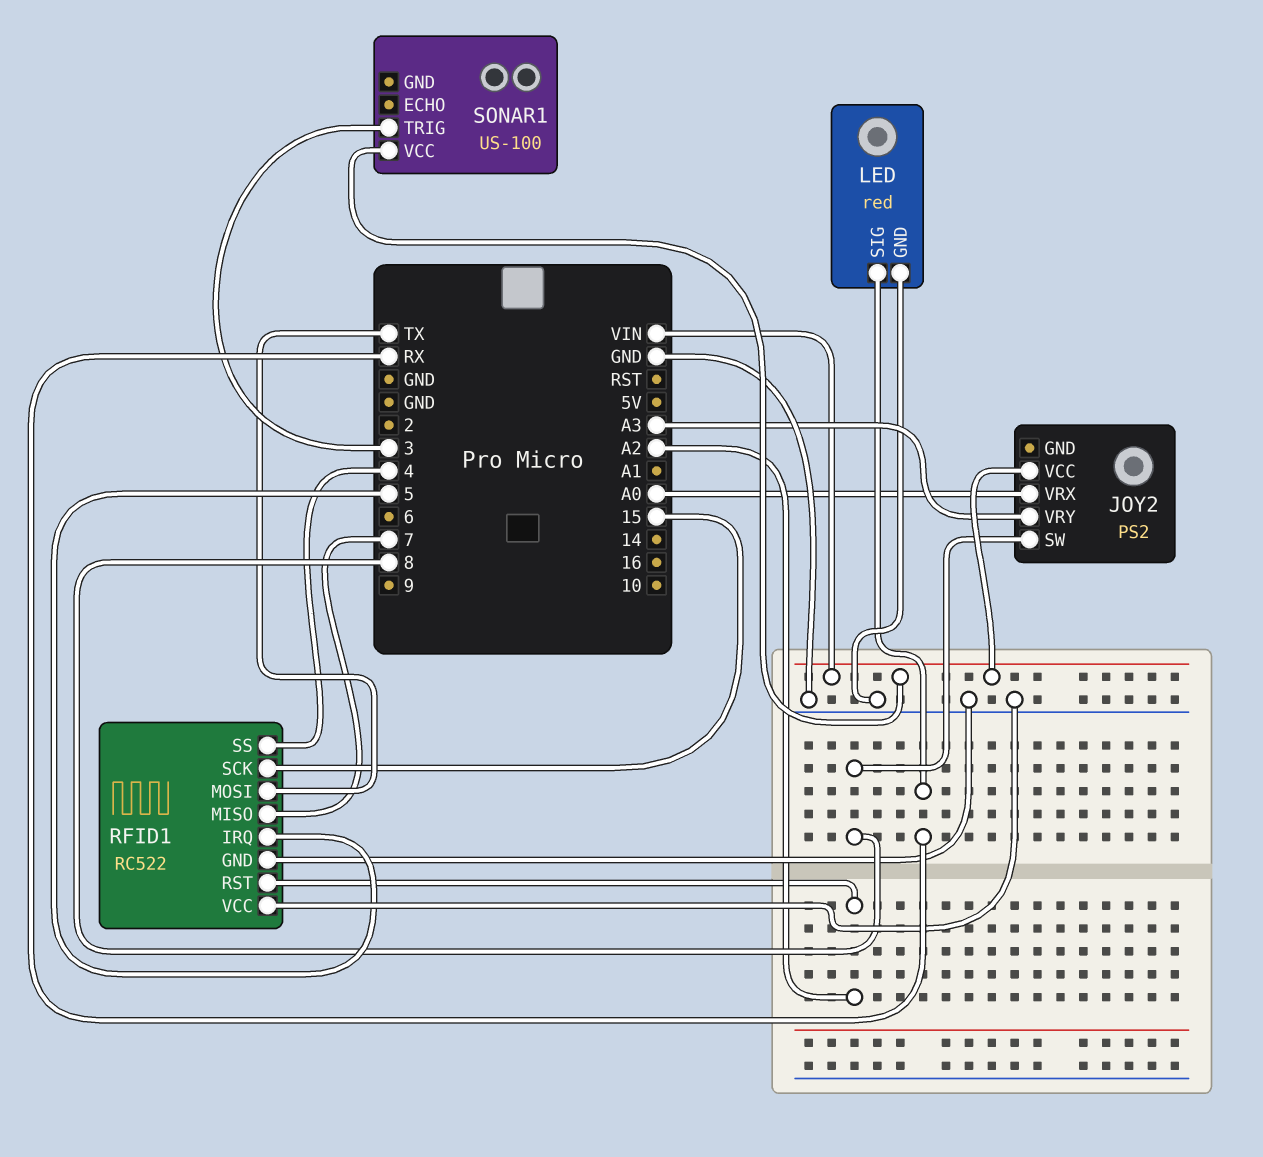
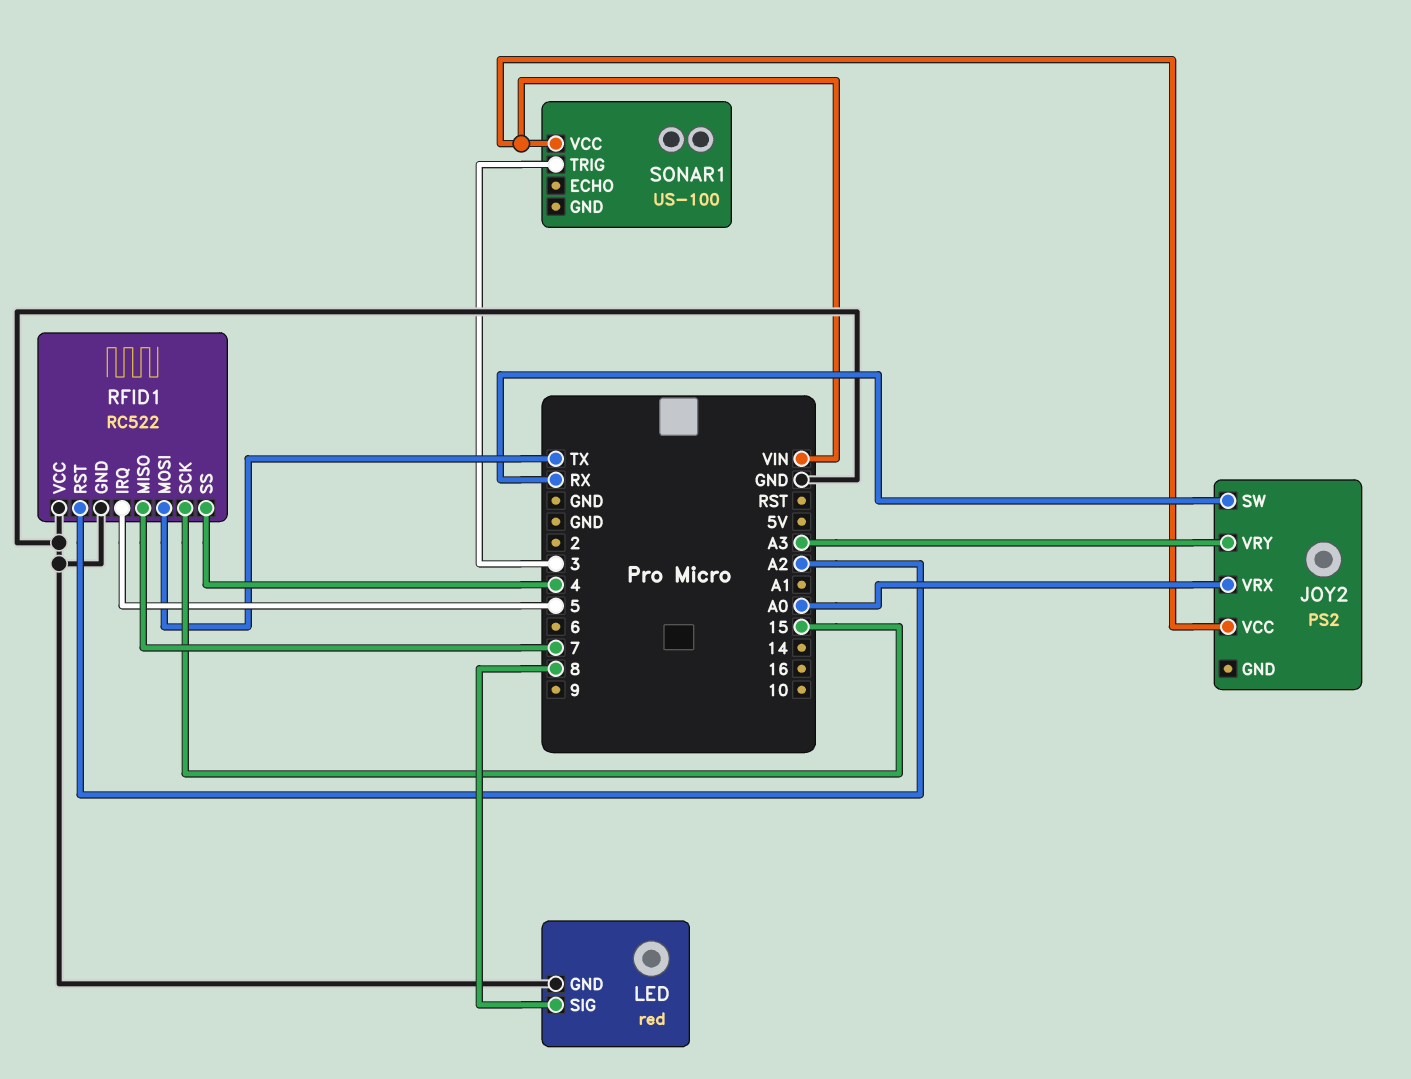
JOY2 pin SW: 8 -> RX
LED pin SIG: RX -> 8

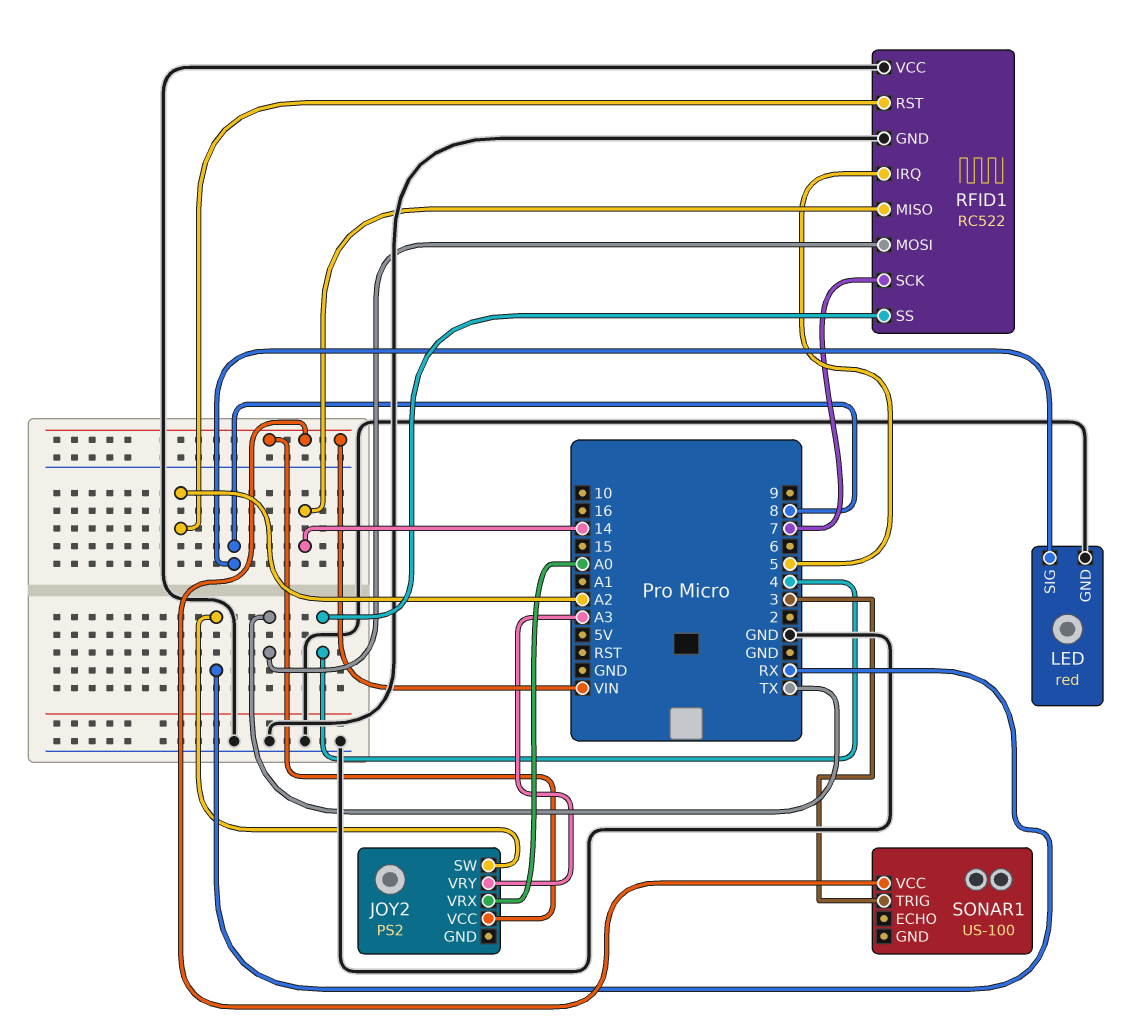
RFID1 pin MISO: 7 -> 14
RFID1 pin SCK: 15 -> 7

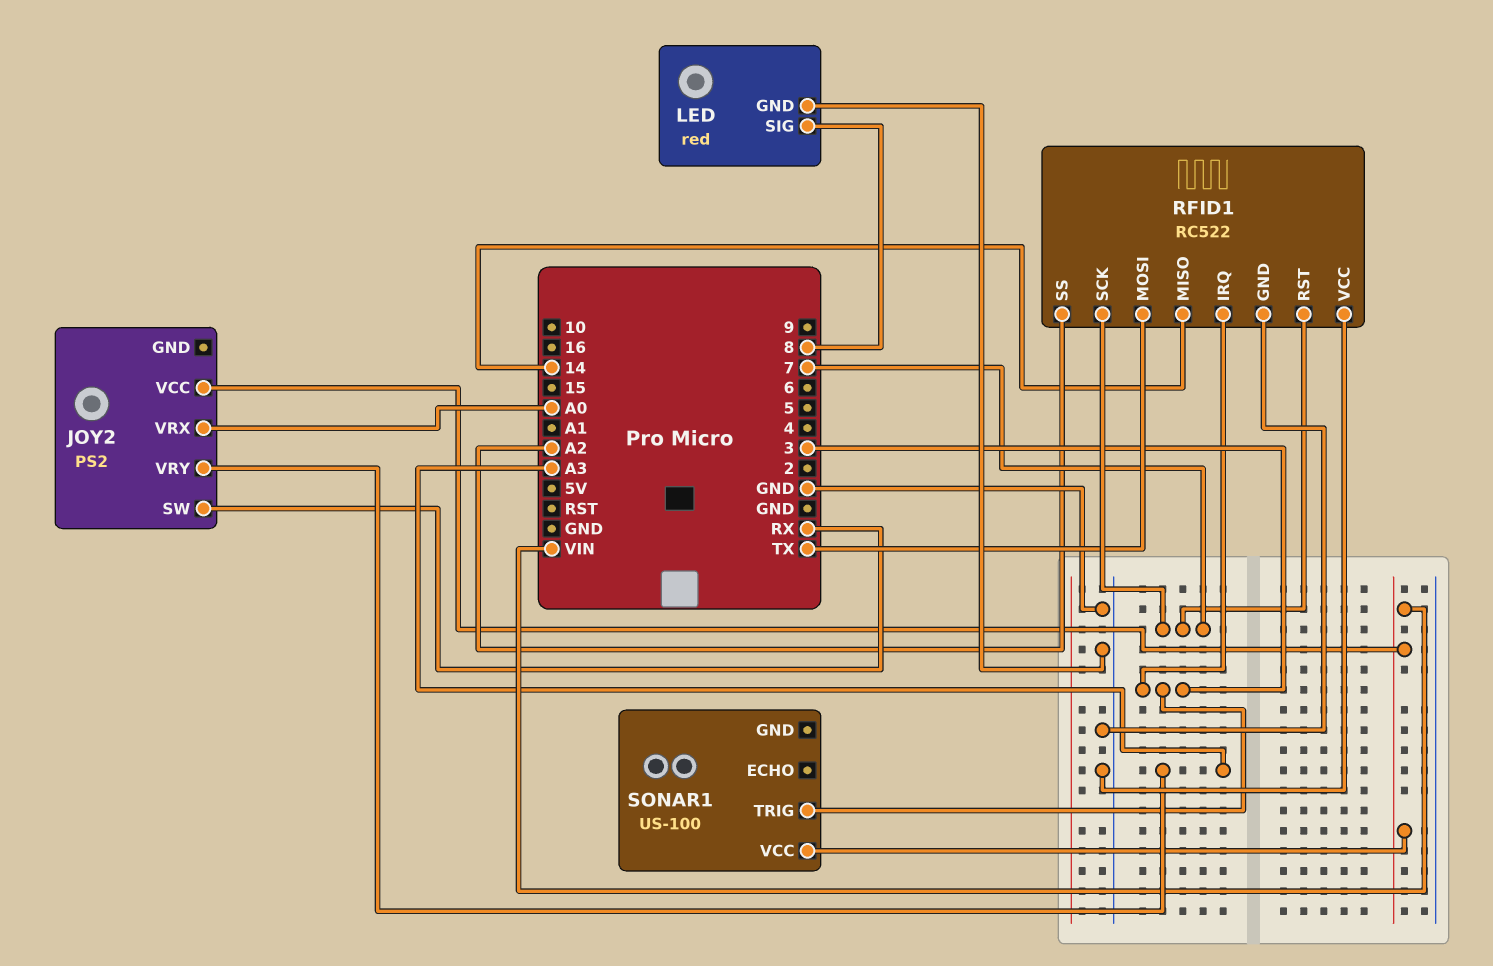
RFID1 pin IRQ: 5 -> 3
RFID1 pin RST: A2 -> 7
RFID1 pin SS: 4 -> A2

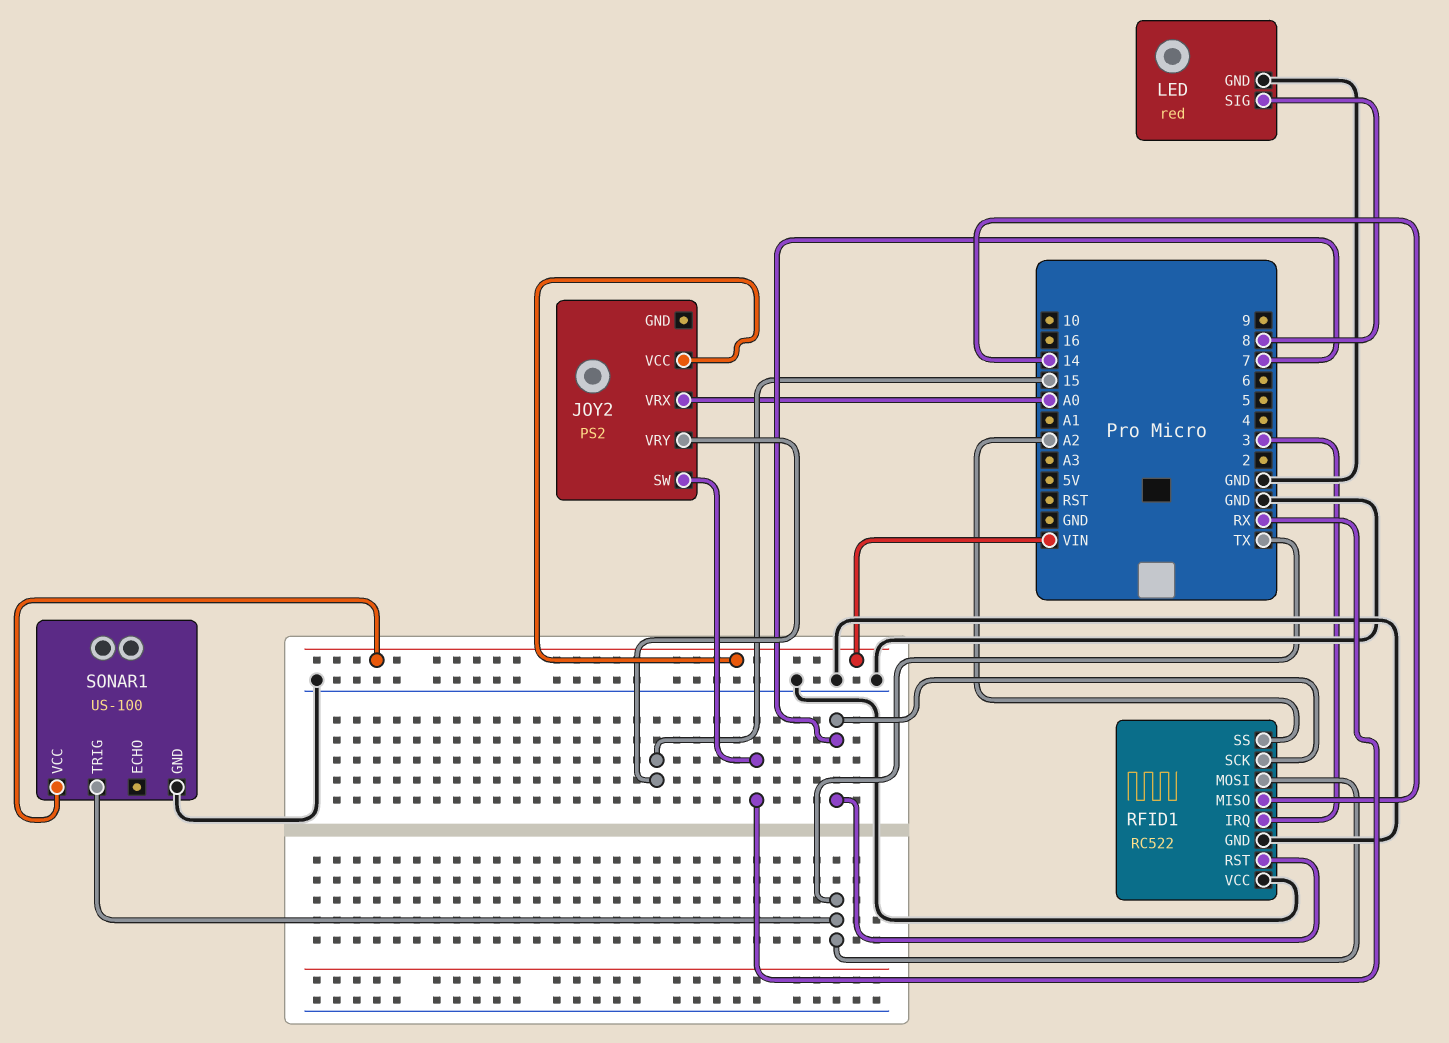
JOY2 pin VRY: A3 -> 15
SONAR1 pin GND: none -> GND
SONAR1 pin TRIG: 3 -> TX

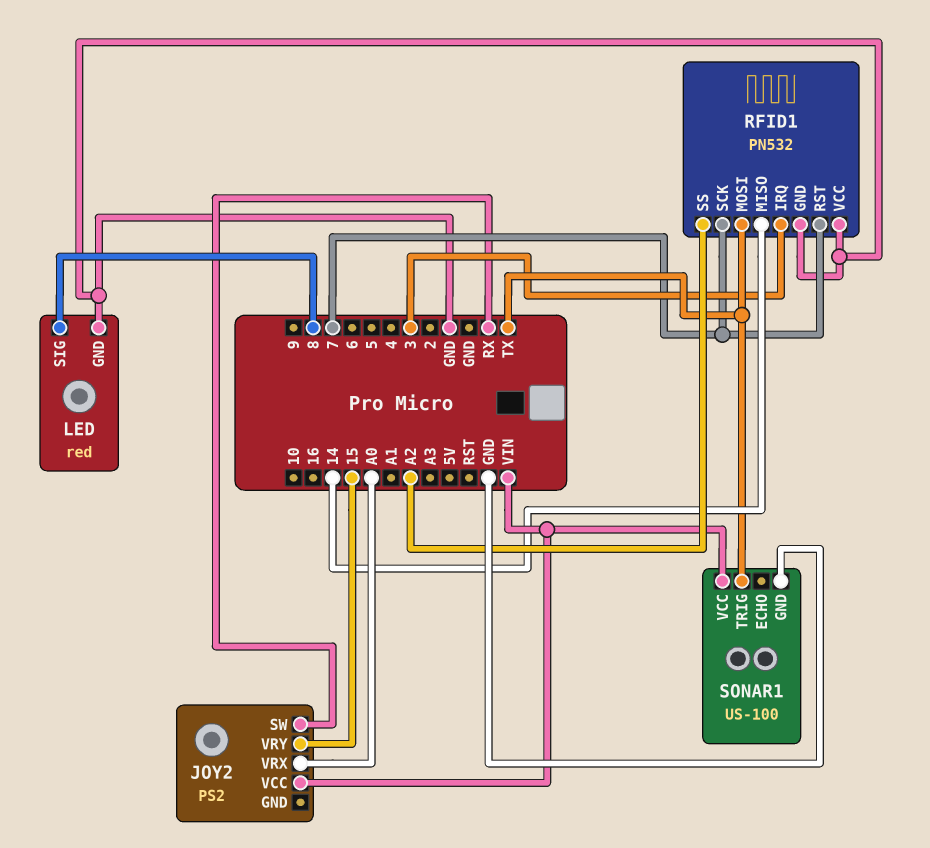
RFID1: RC522 -> PN532

